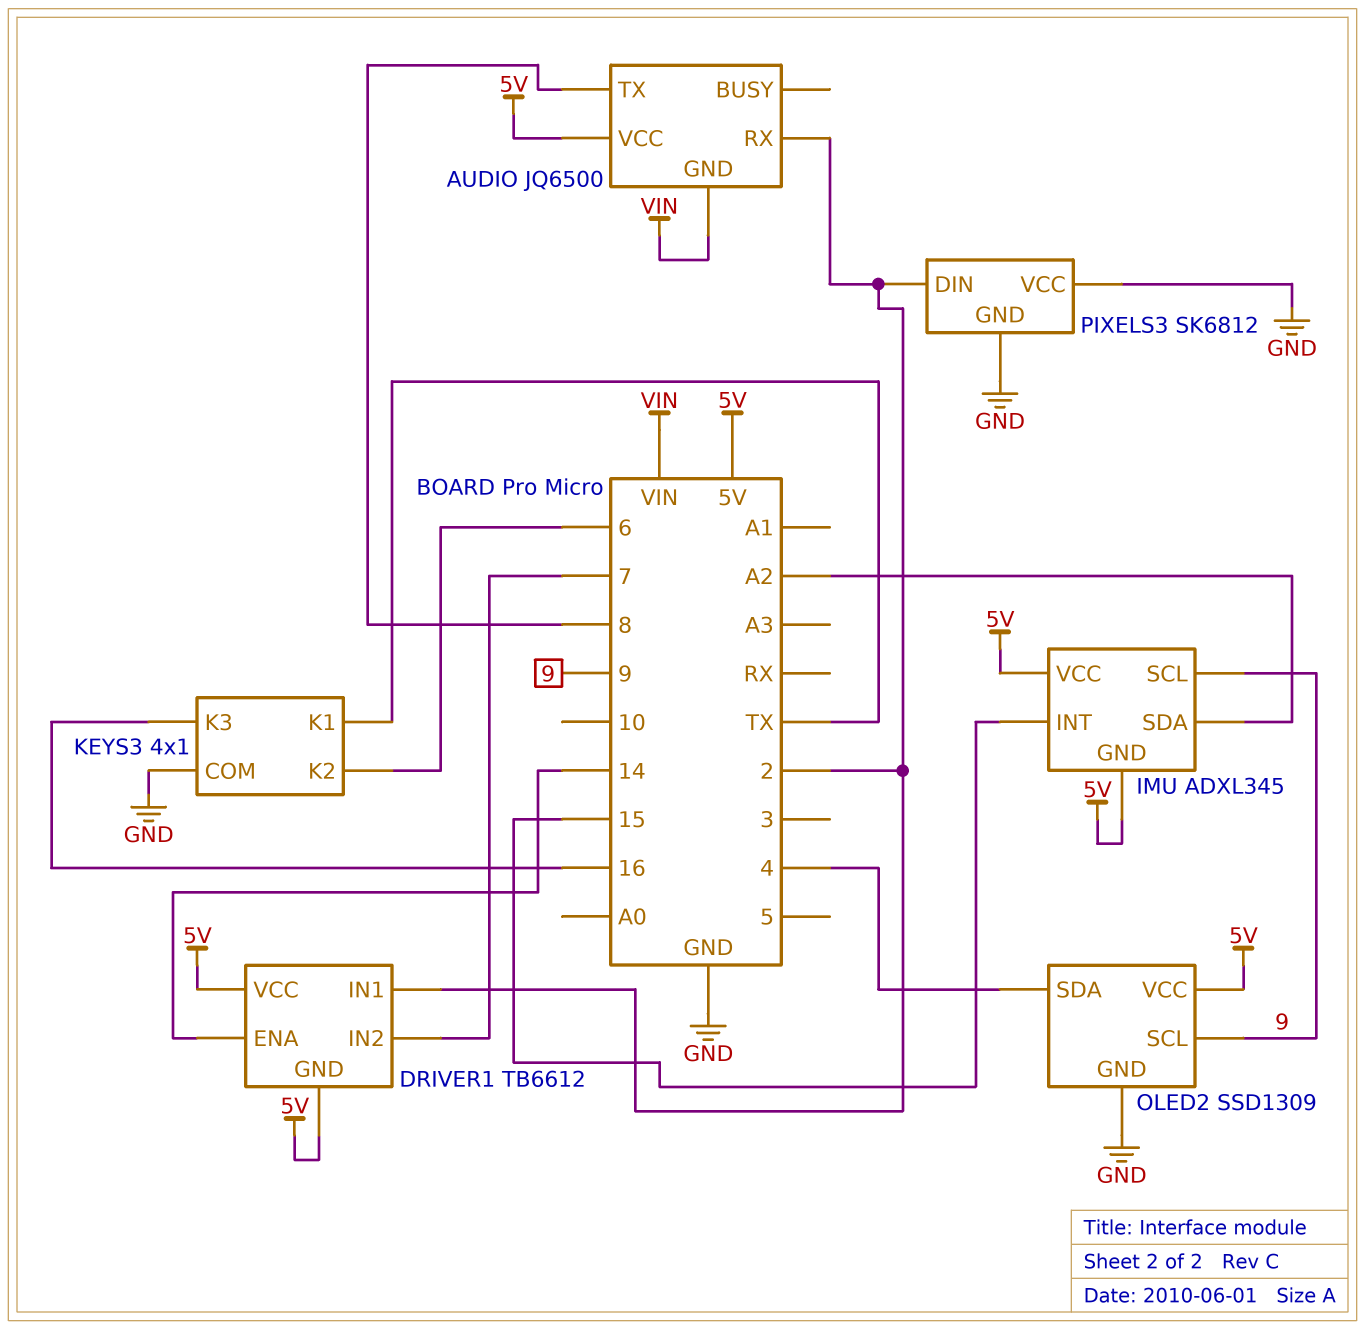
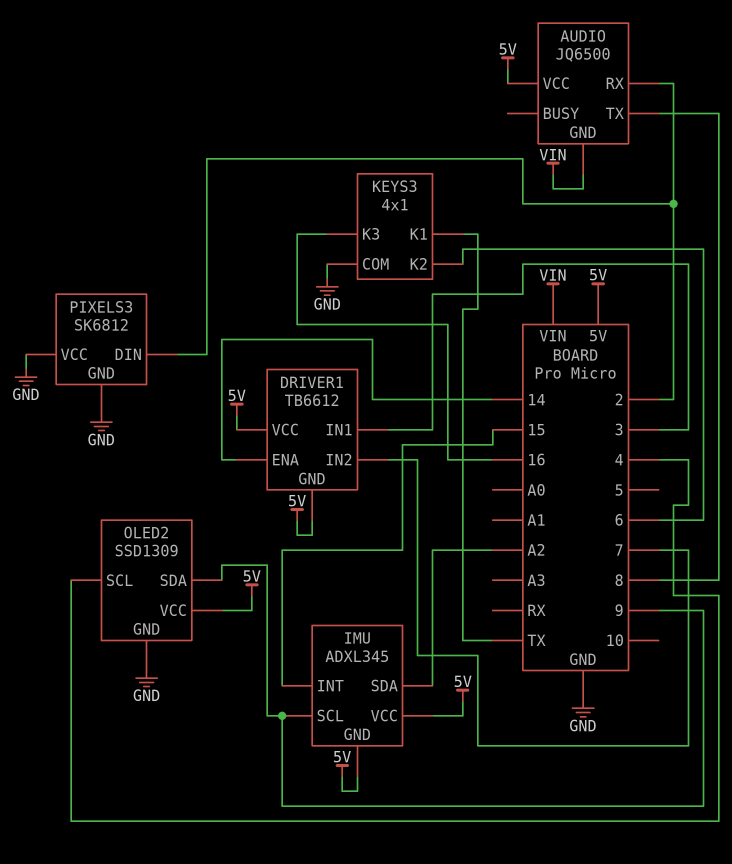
DRIVER1 pin IN1: 2 -> 3
OLED2 pin SCL: 9 -> 4
OLED2 pin SDA: 4 -> 9

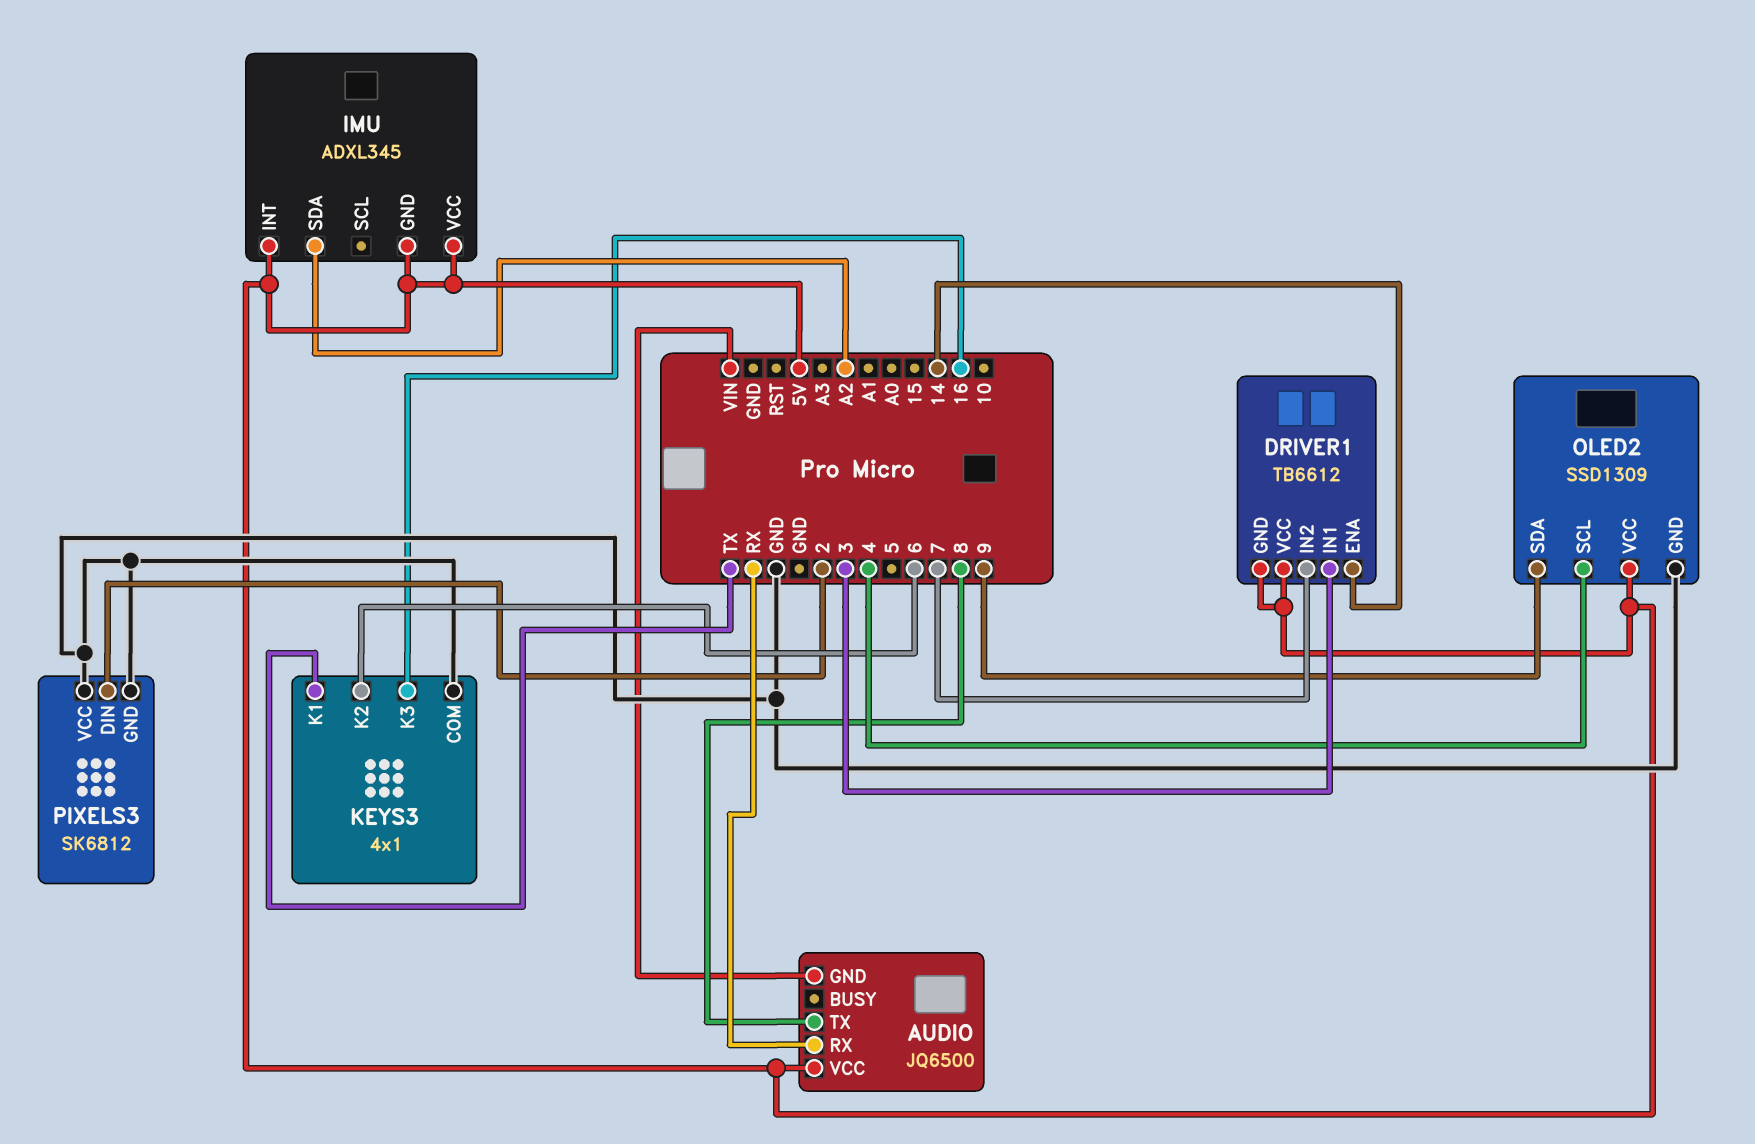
AUDIO pin RX: 2 -> RX
IMU pin INT: 15 -> 5V
IMU pin SCL: 9 -> none

